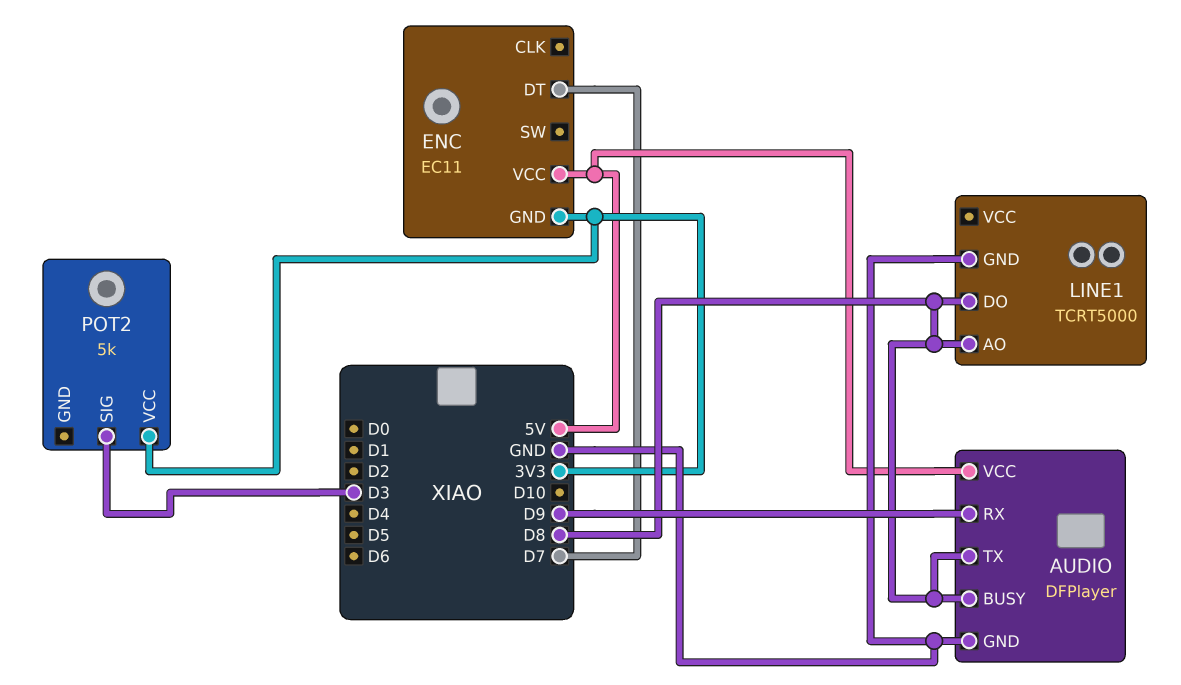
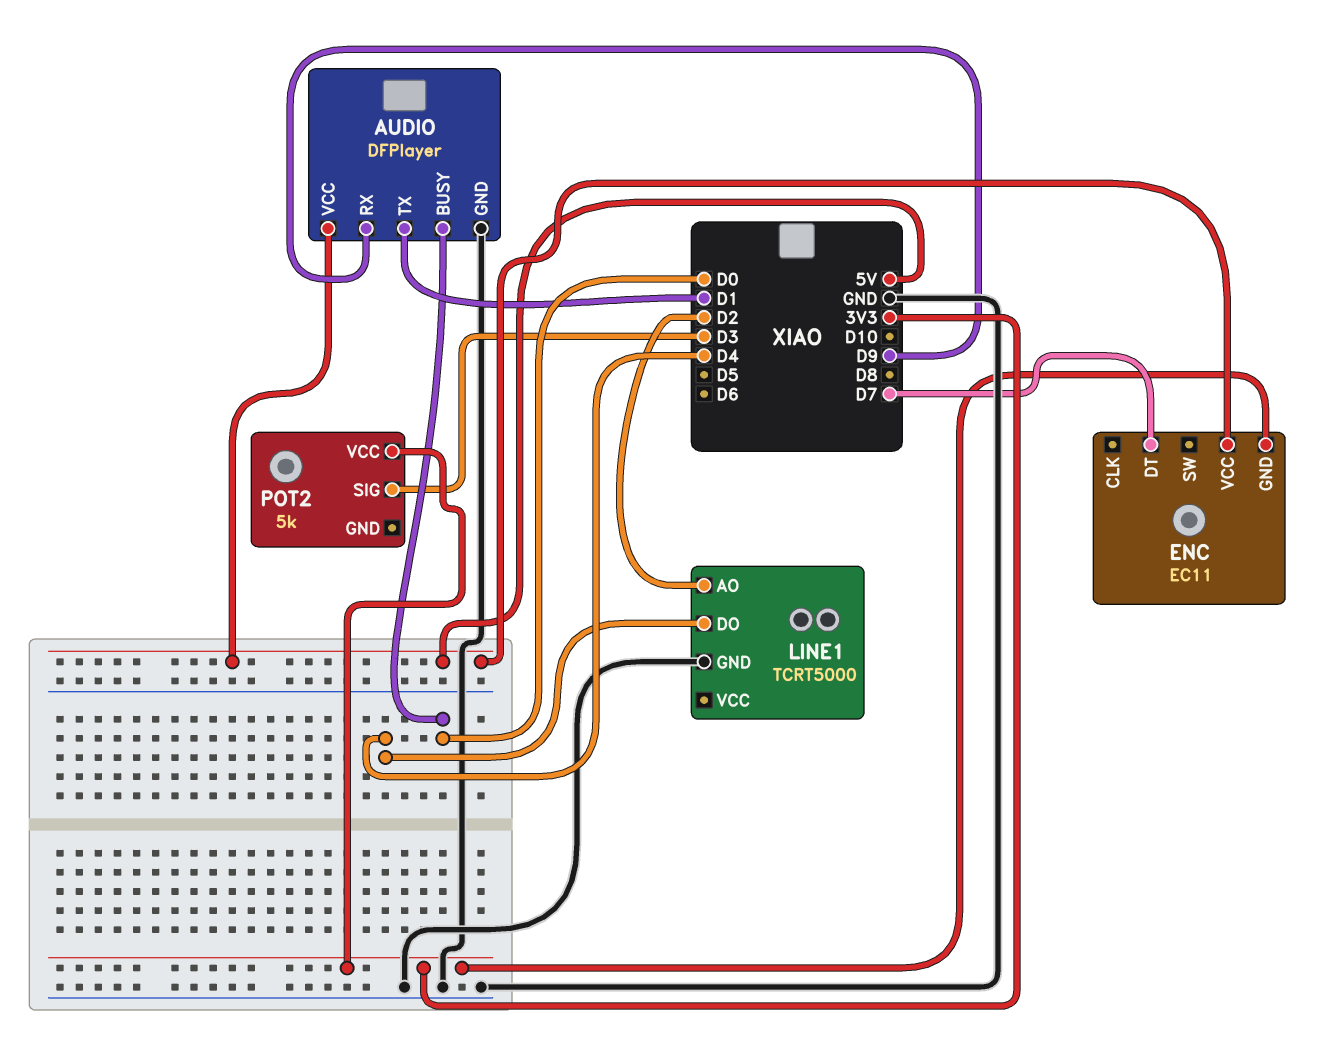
AUDIO pin BUSY: D8 -> D0
AUDIO pin TX: D8 -> D1
LINE1 pin AO: D8 -> D2
LINE1 pin DO: D8 -> D4

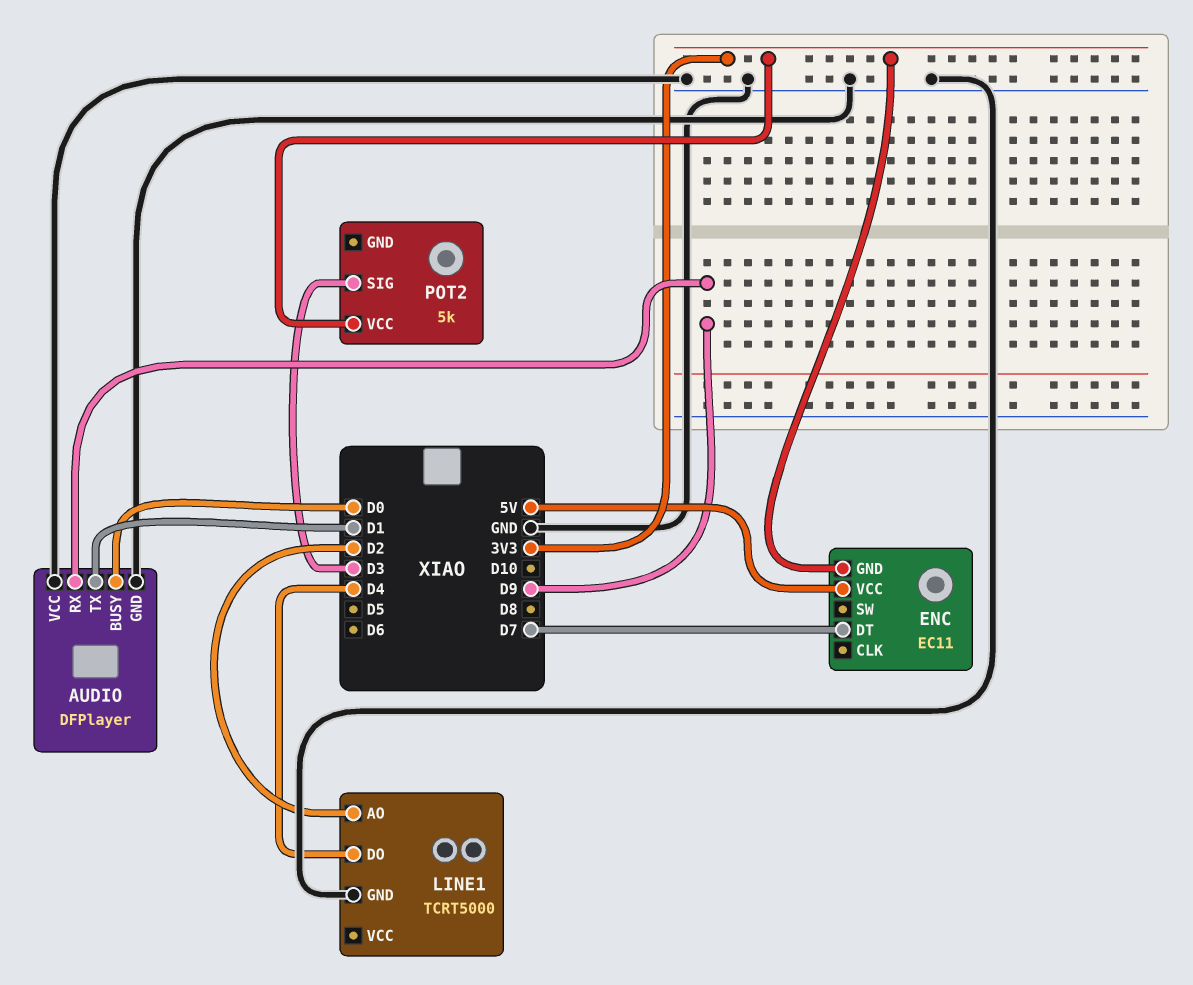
AUDIO pin VCC: 5V -> GND

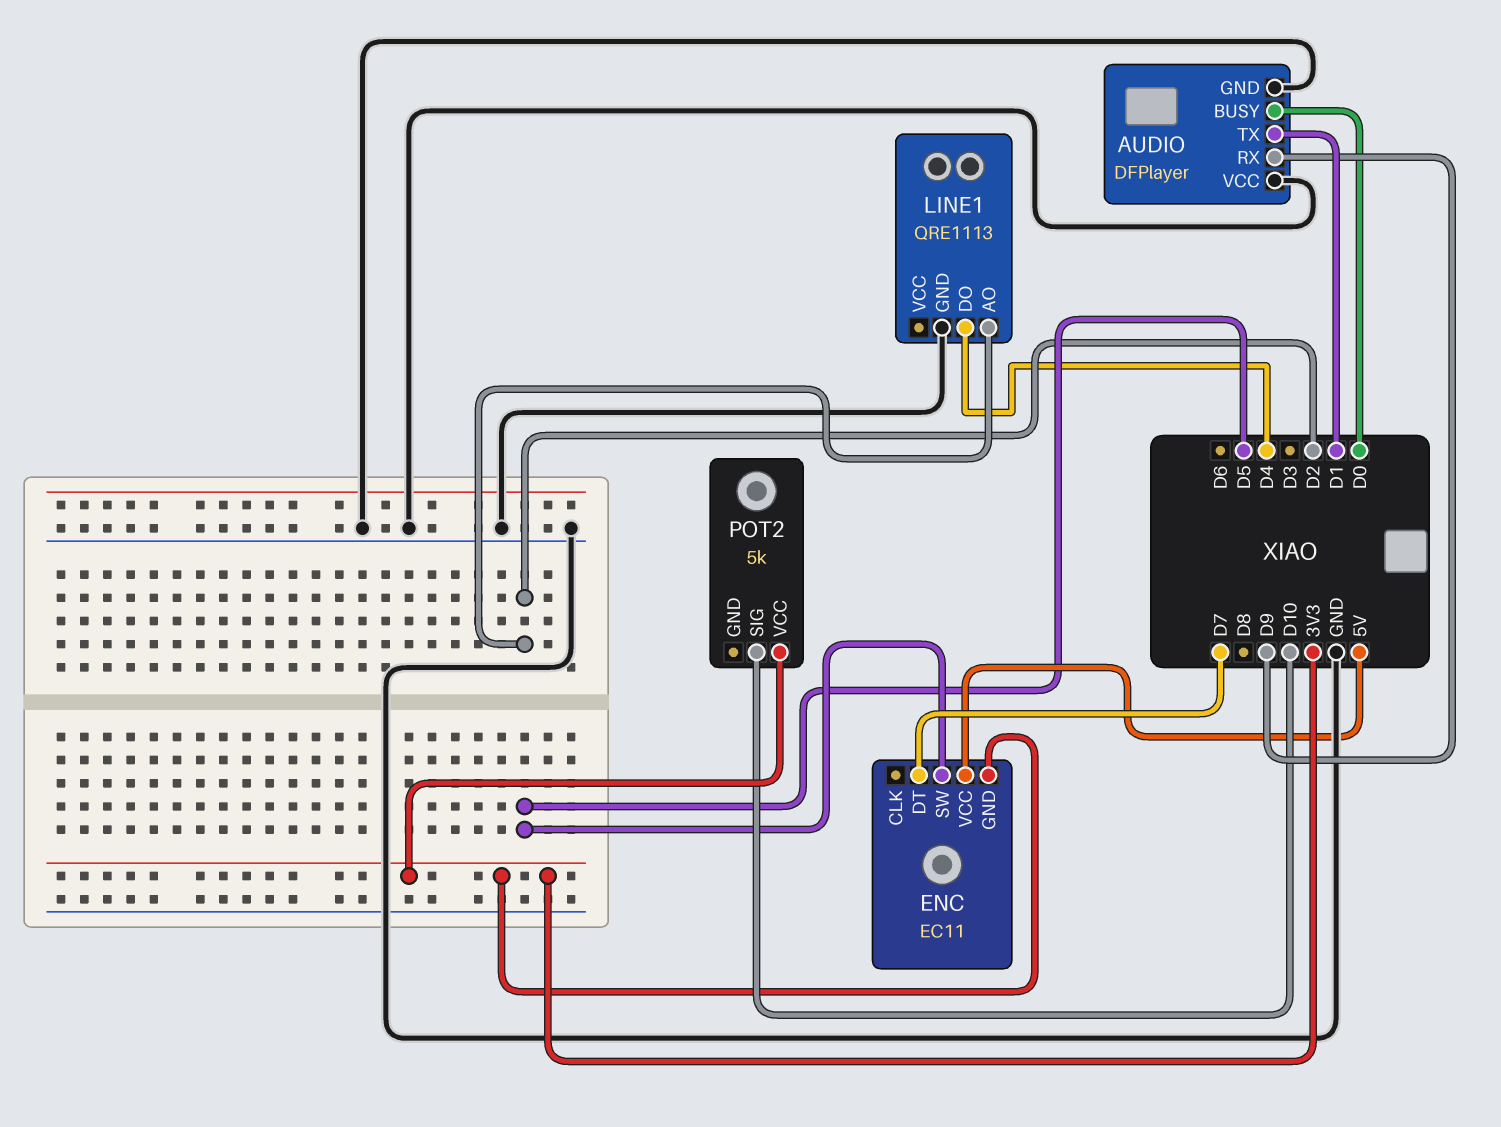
ENC pin SW: none -> D5
LINE1: TCRT5000 -> QRE1113
POT2 pin SIG: D3 -> D10

